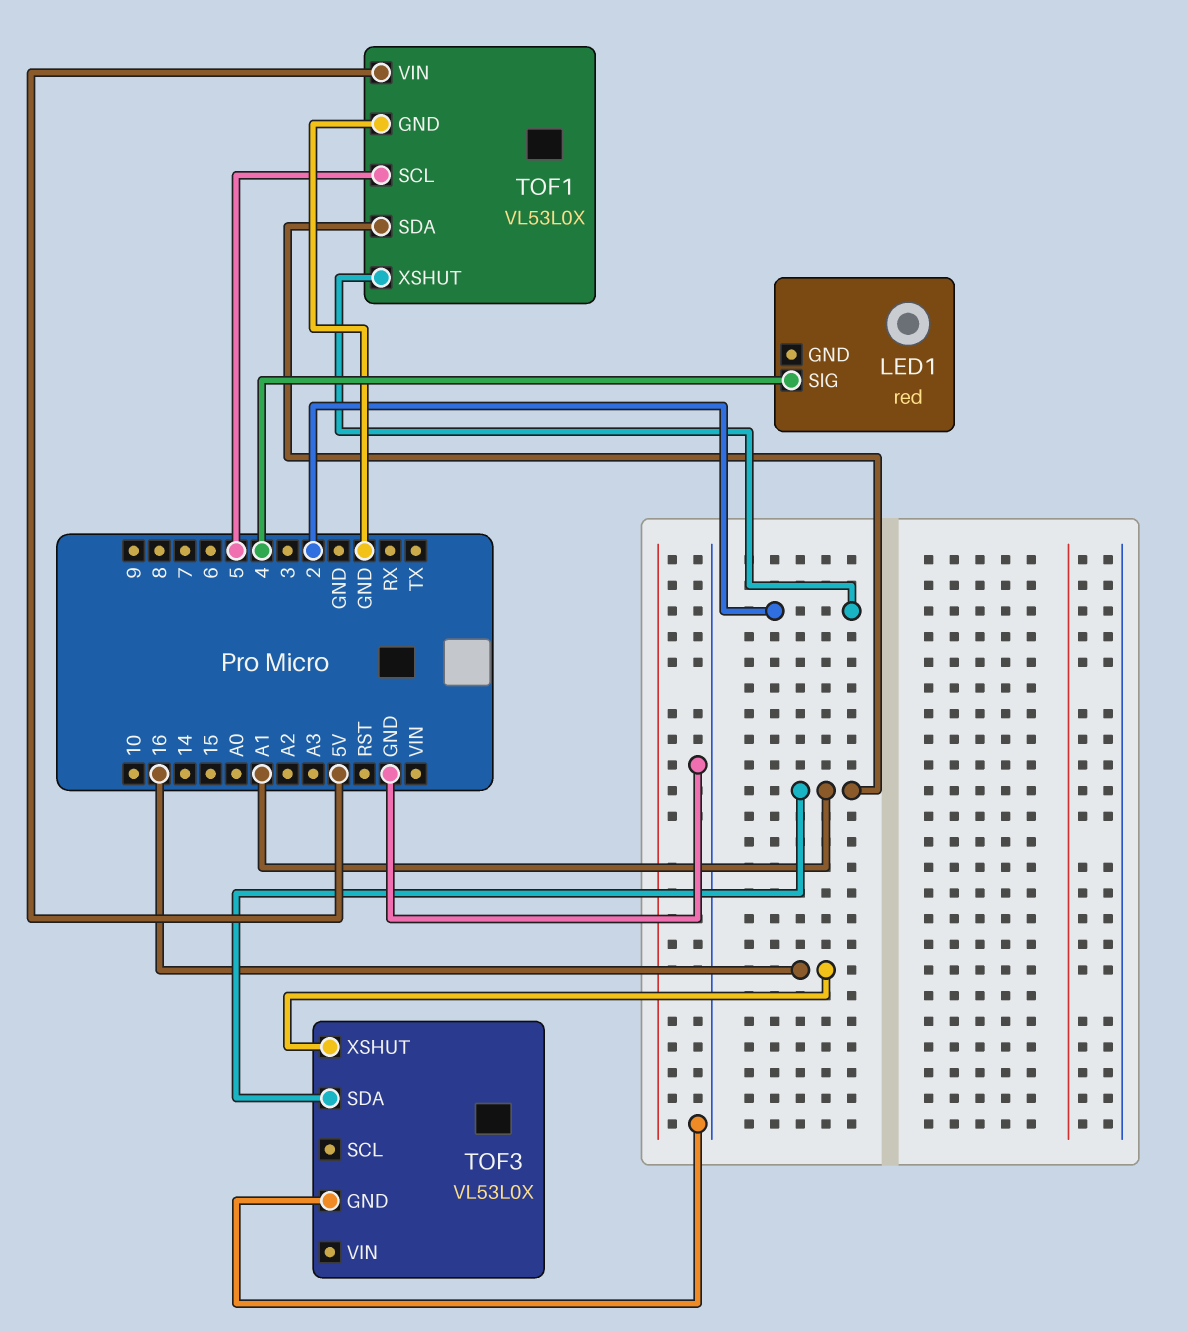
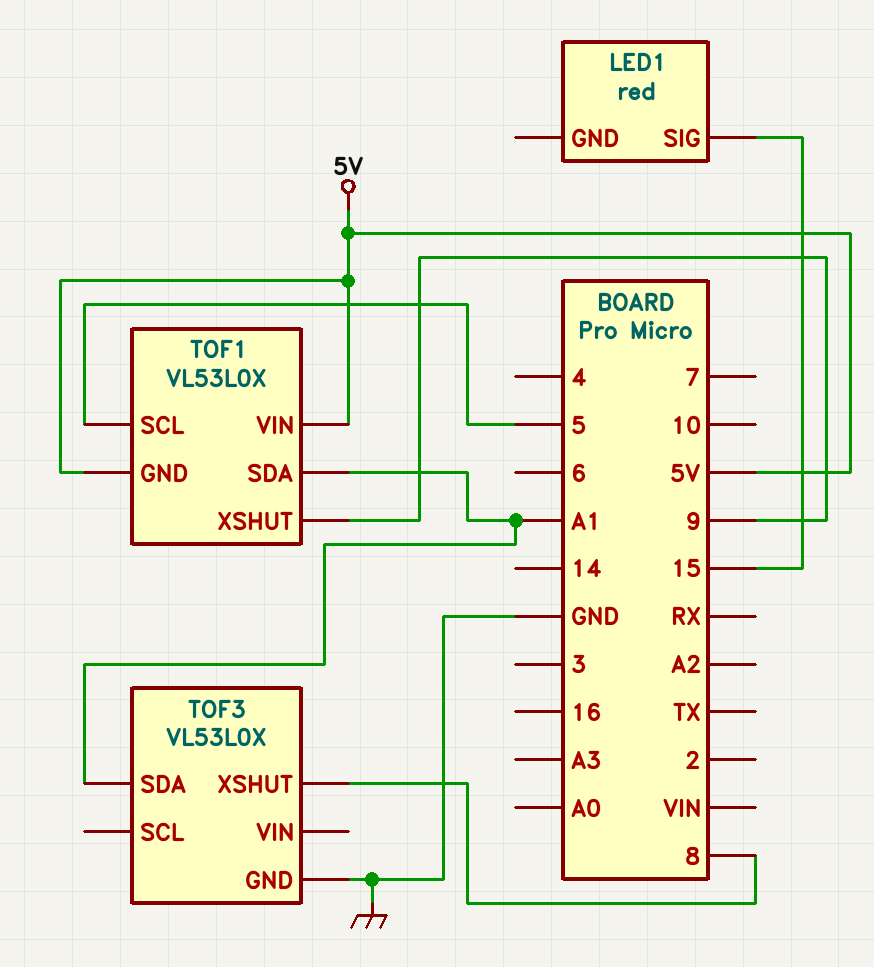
LED1 pin SIG: 4 -> 15
TOF1 pin GND: GND -> 5V
TOF1 pin XSHUT: 2 -> 9
TOF3 pin XSHUT: 16 -> 8

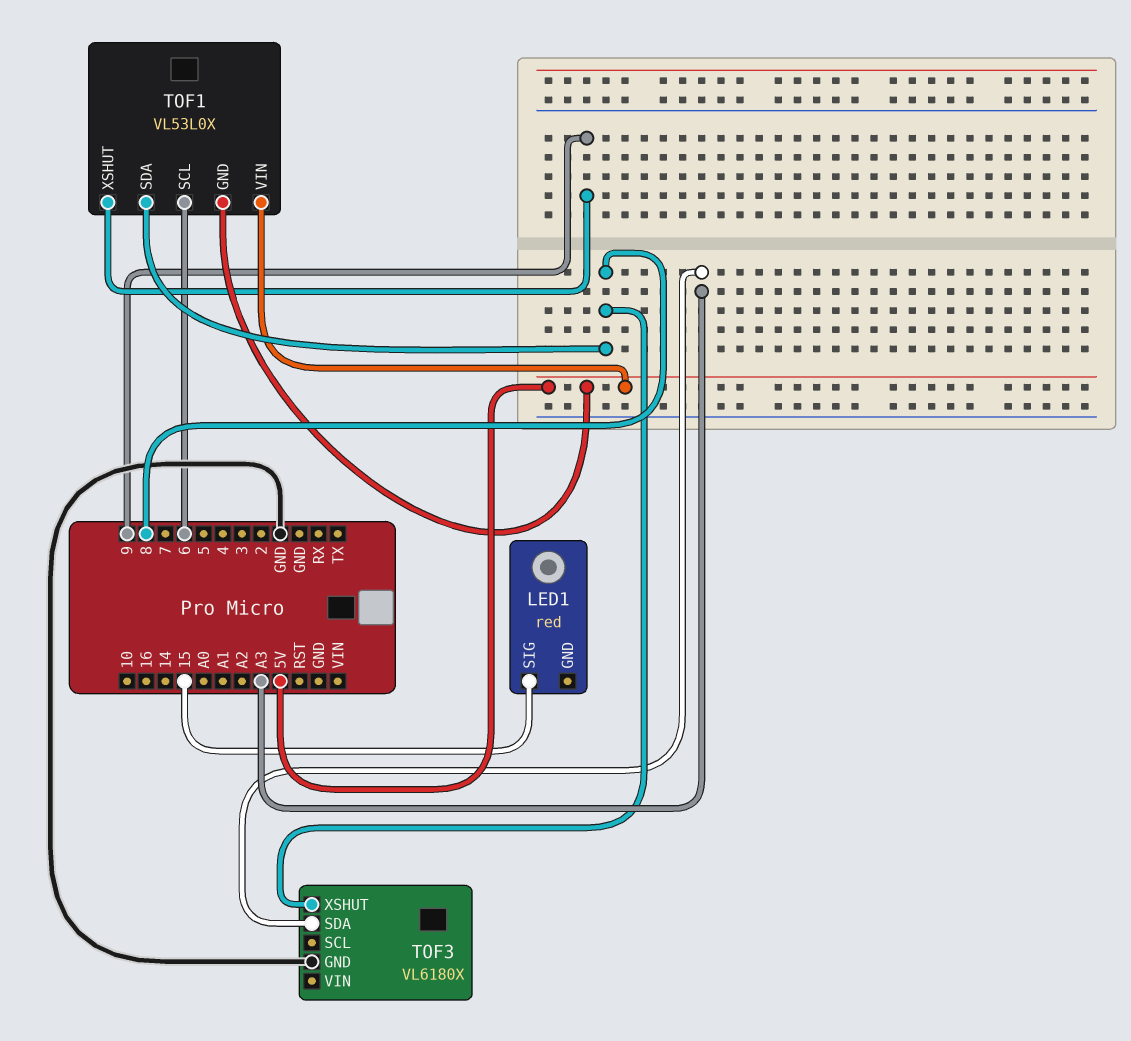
TOF1 pin SCL: 5 -> 6
TOF1 pin SDA: A1 -> 8
TOF3: VL53L0X -> VL6180X
TOF3 pin SDA: A1 -> A3

